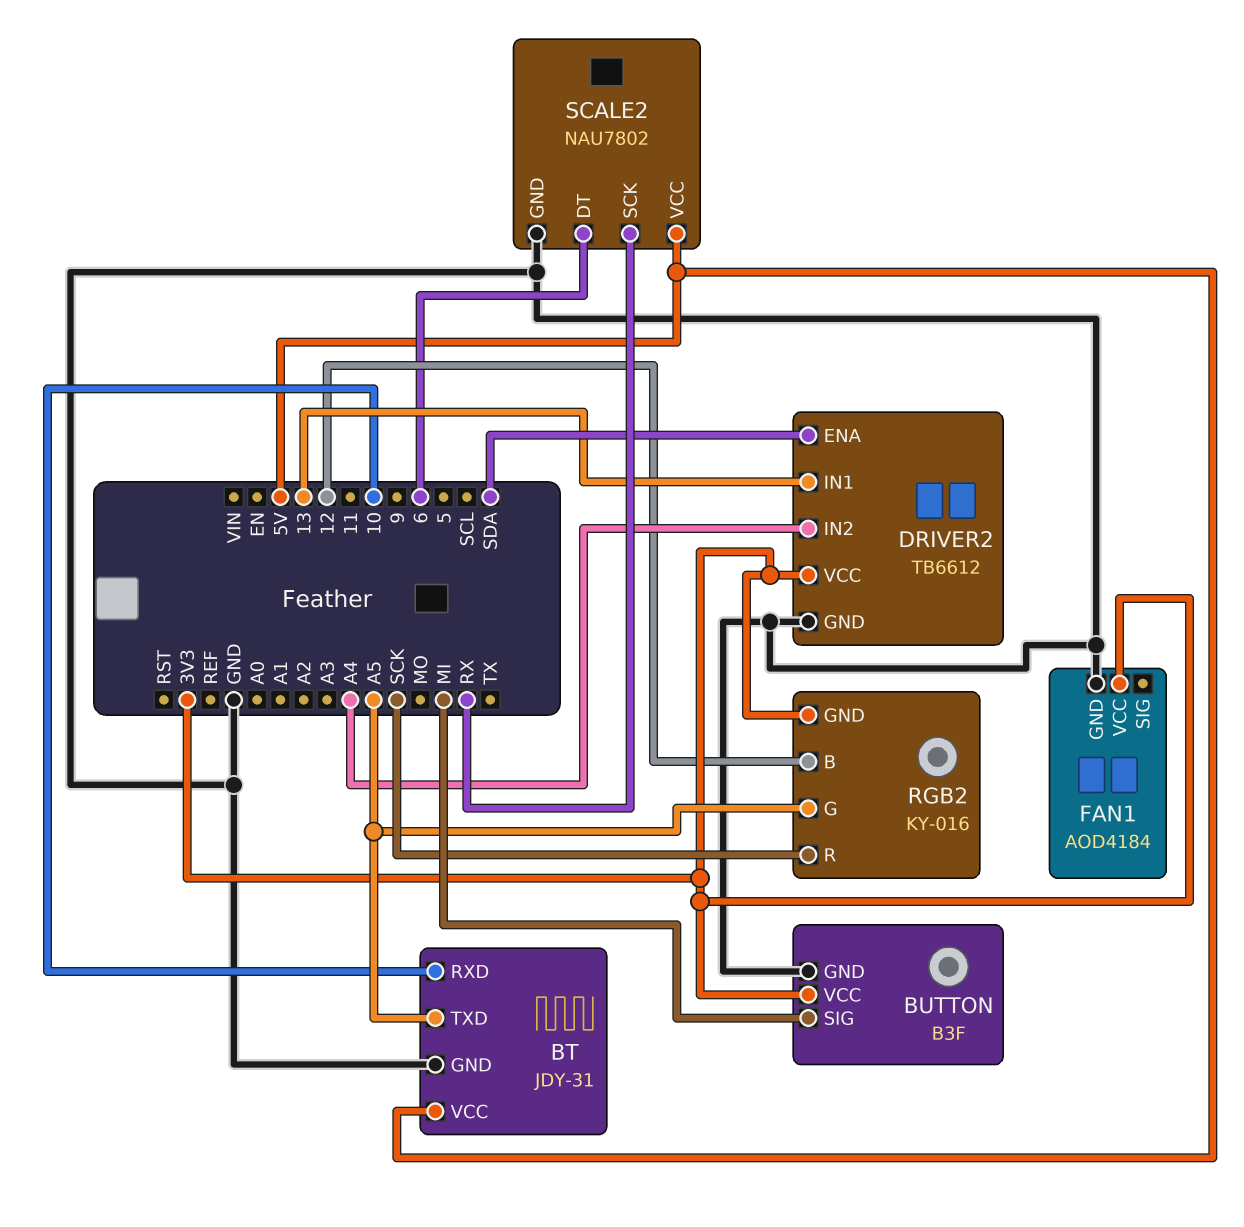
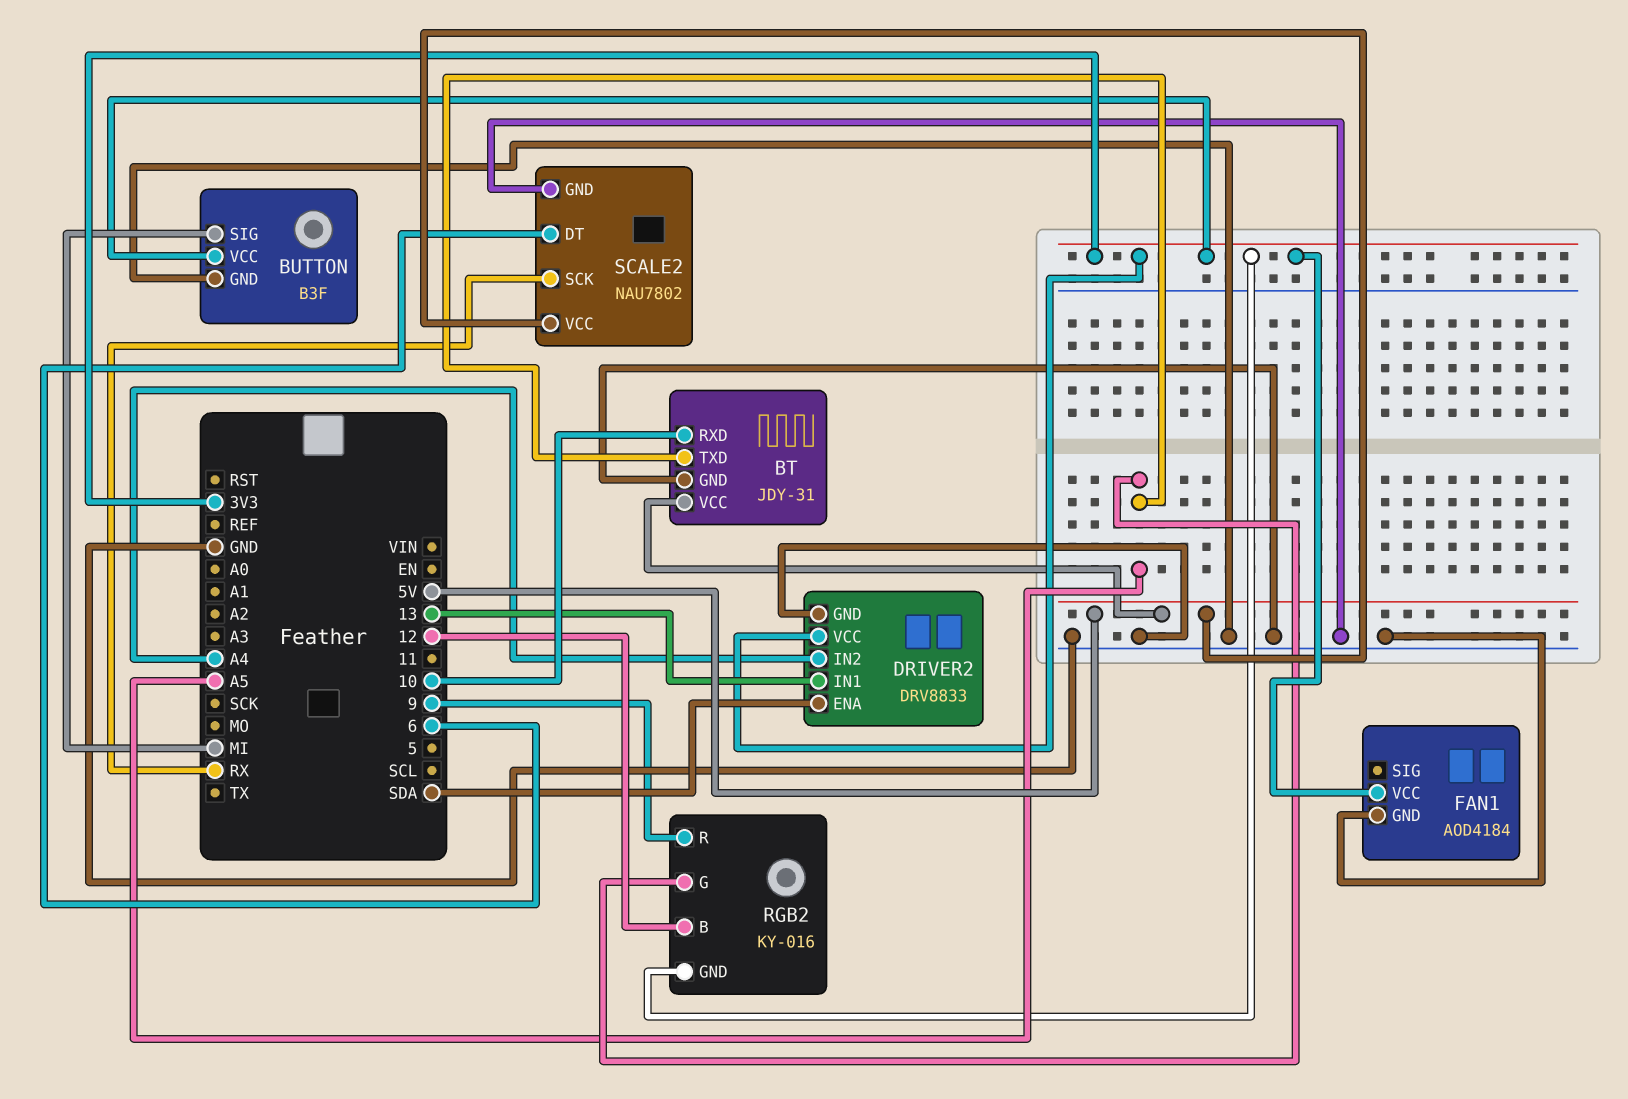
DRIVER2: TB6612 -> DRV8833
RGB2 pin R: SCK -> 9

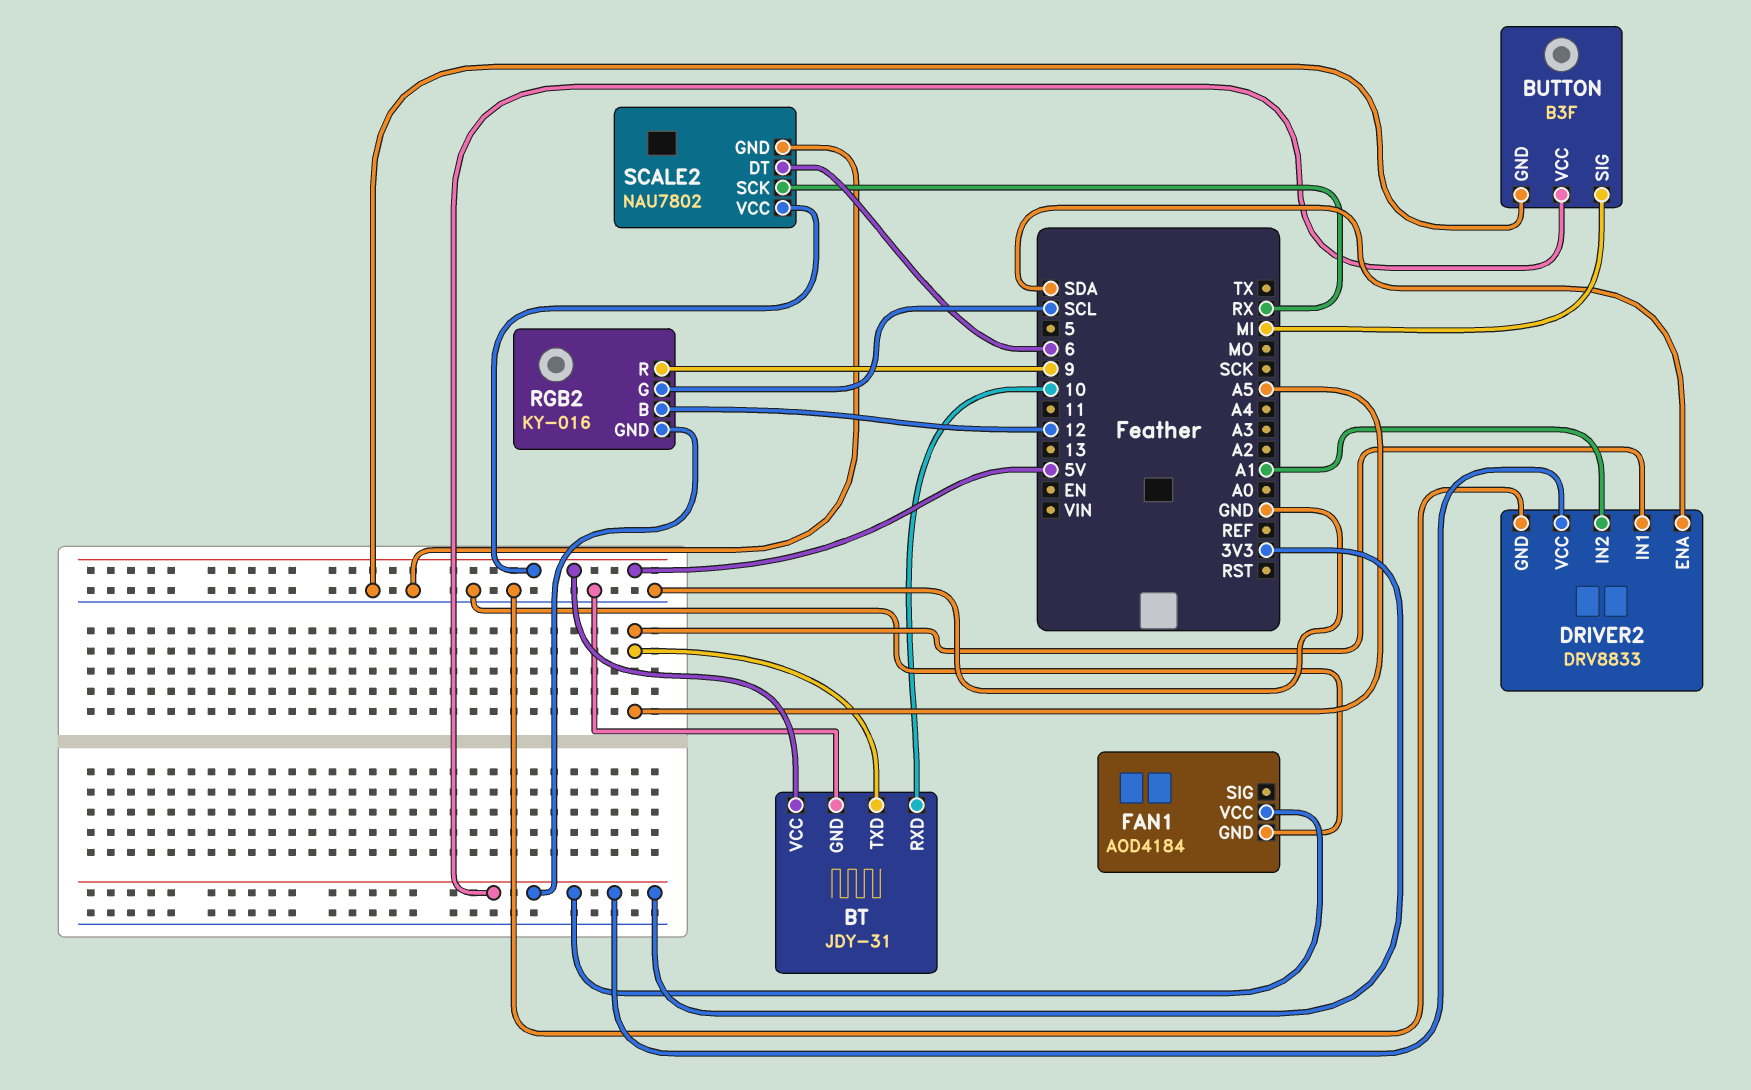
DRIVER2 pin IN1: 13 -> A5
DRIVER2 pin IN2: A4 -> A1
RGB2 pin G: A5 -> SCL

